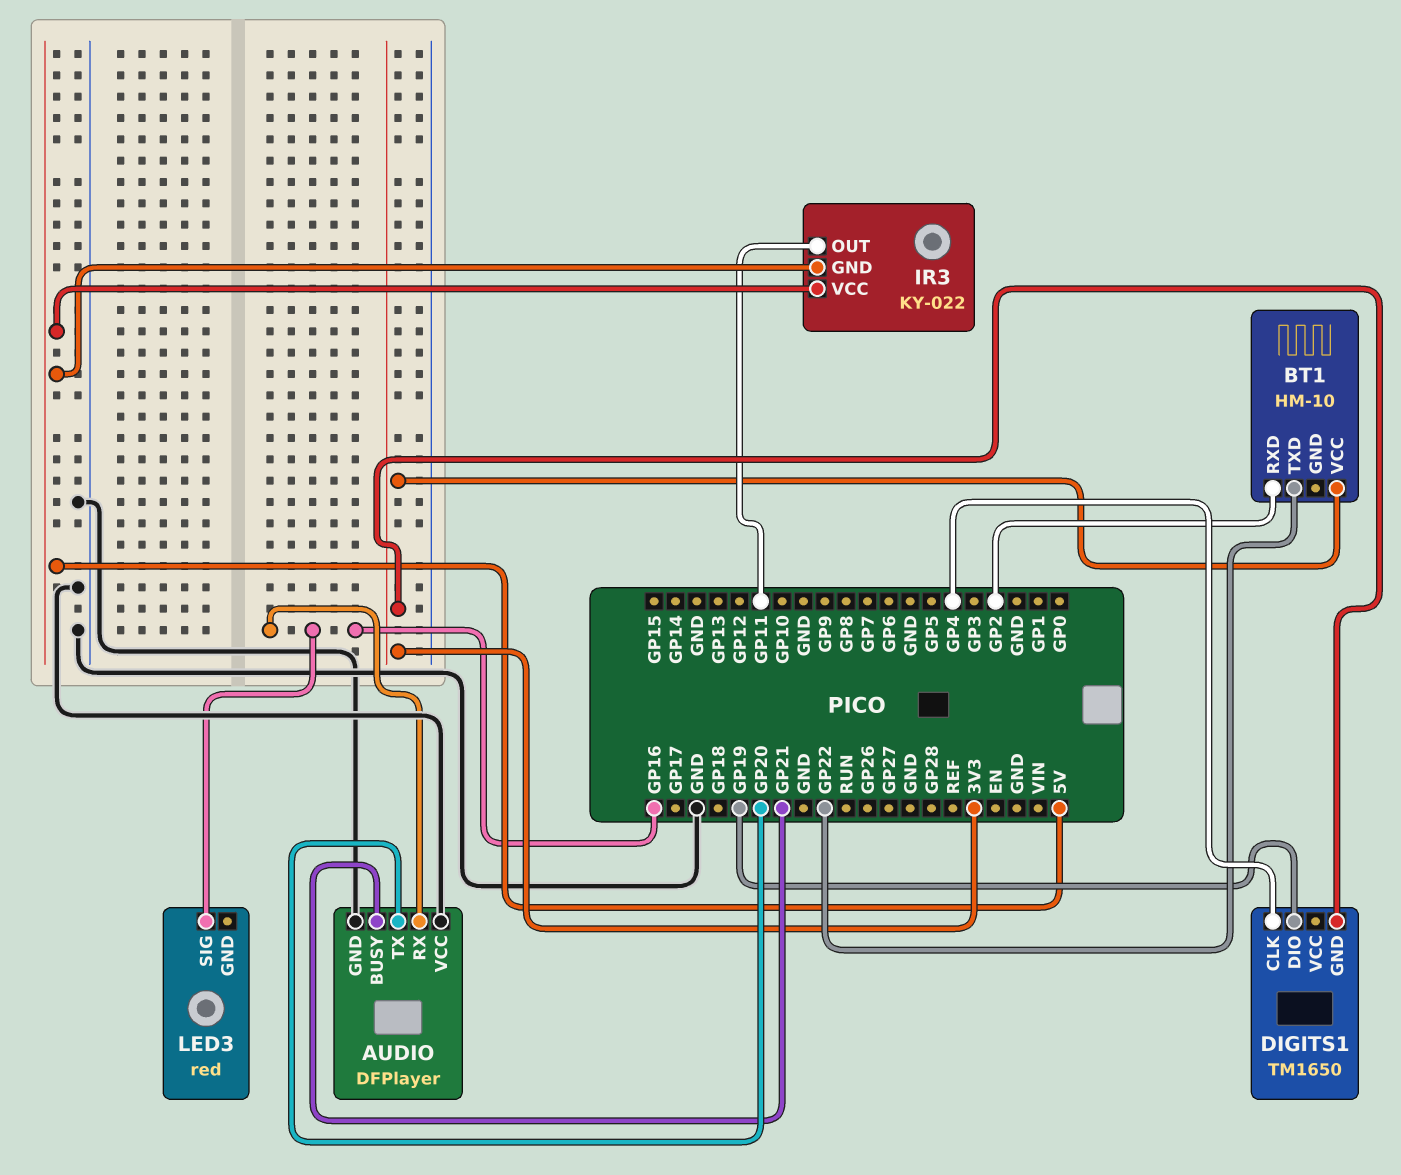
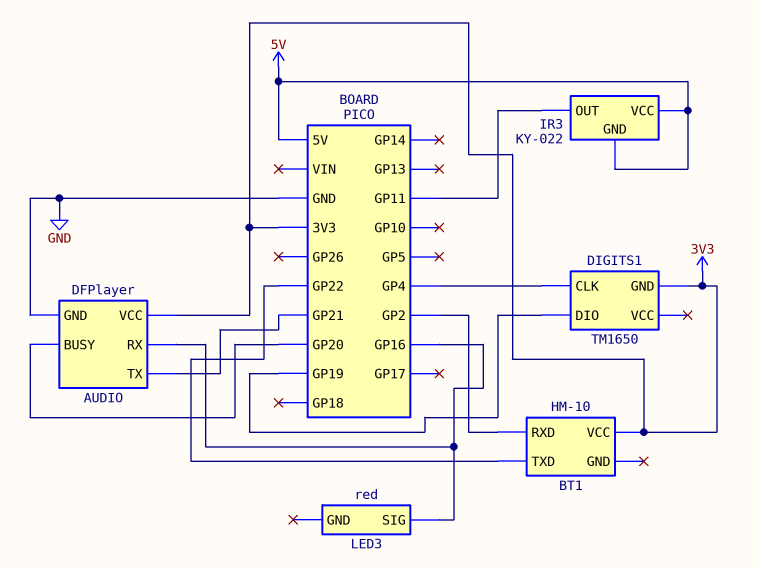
AUDIO pin BUSY: GP21 -> GP20
AUDIO pin TX: GP20 -> GP21
AUDIO pin VCC: GND -> 3V3

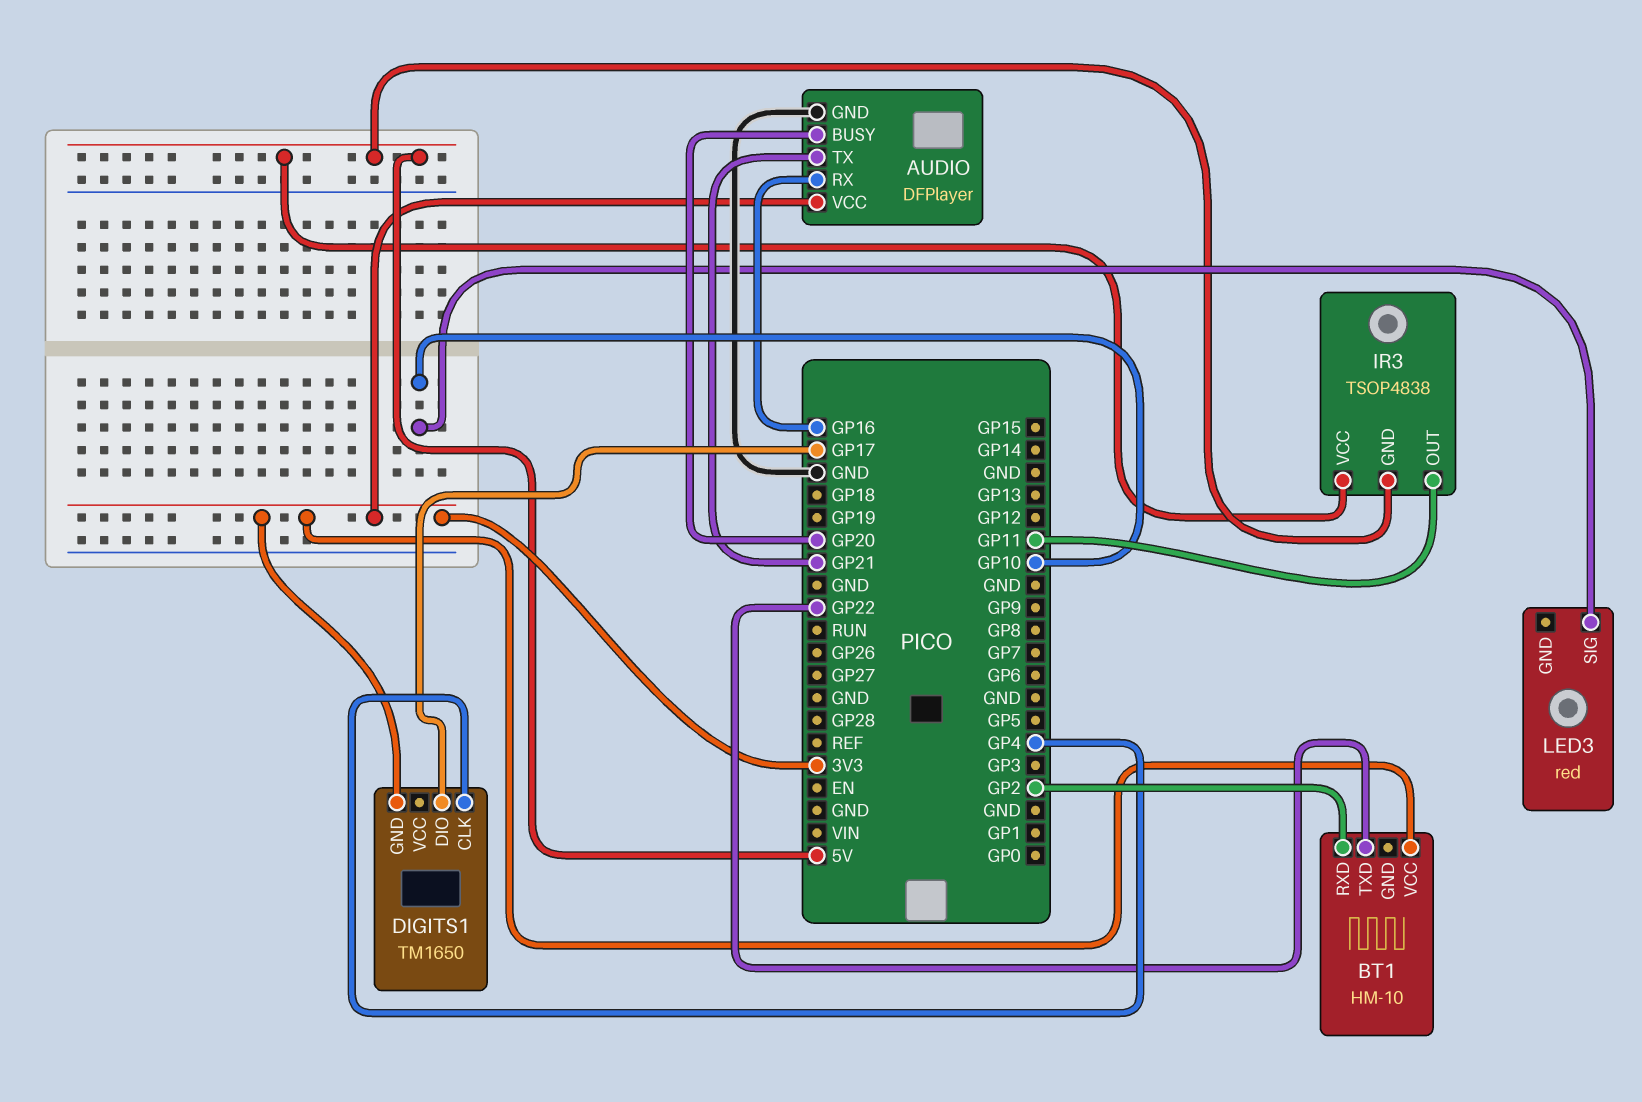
DIGITS1 pin DIO: GP19 -> GP17
IR3: KY-022 -> TSOP4838
LED3 pin SIG: GP16 -> GP10

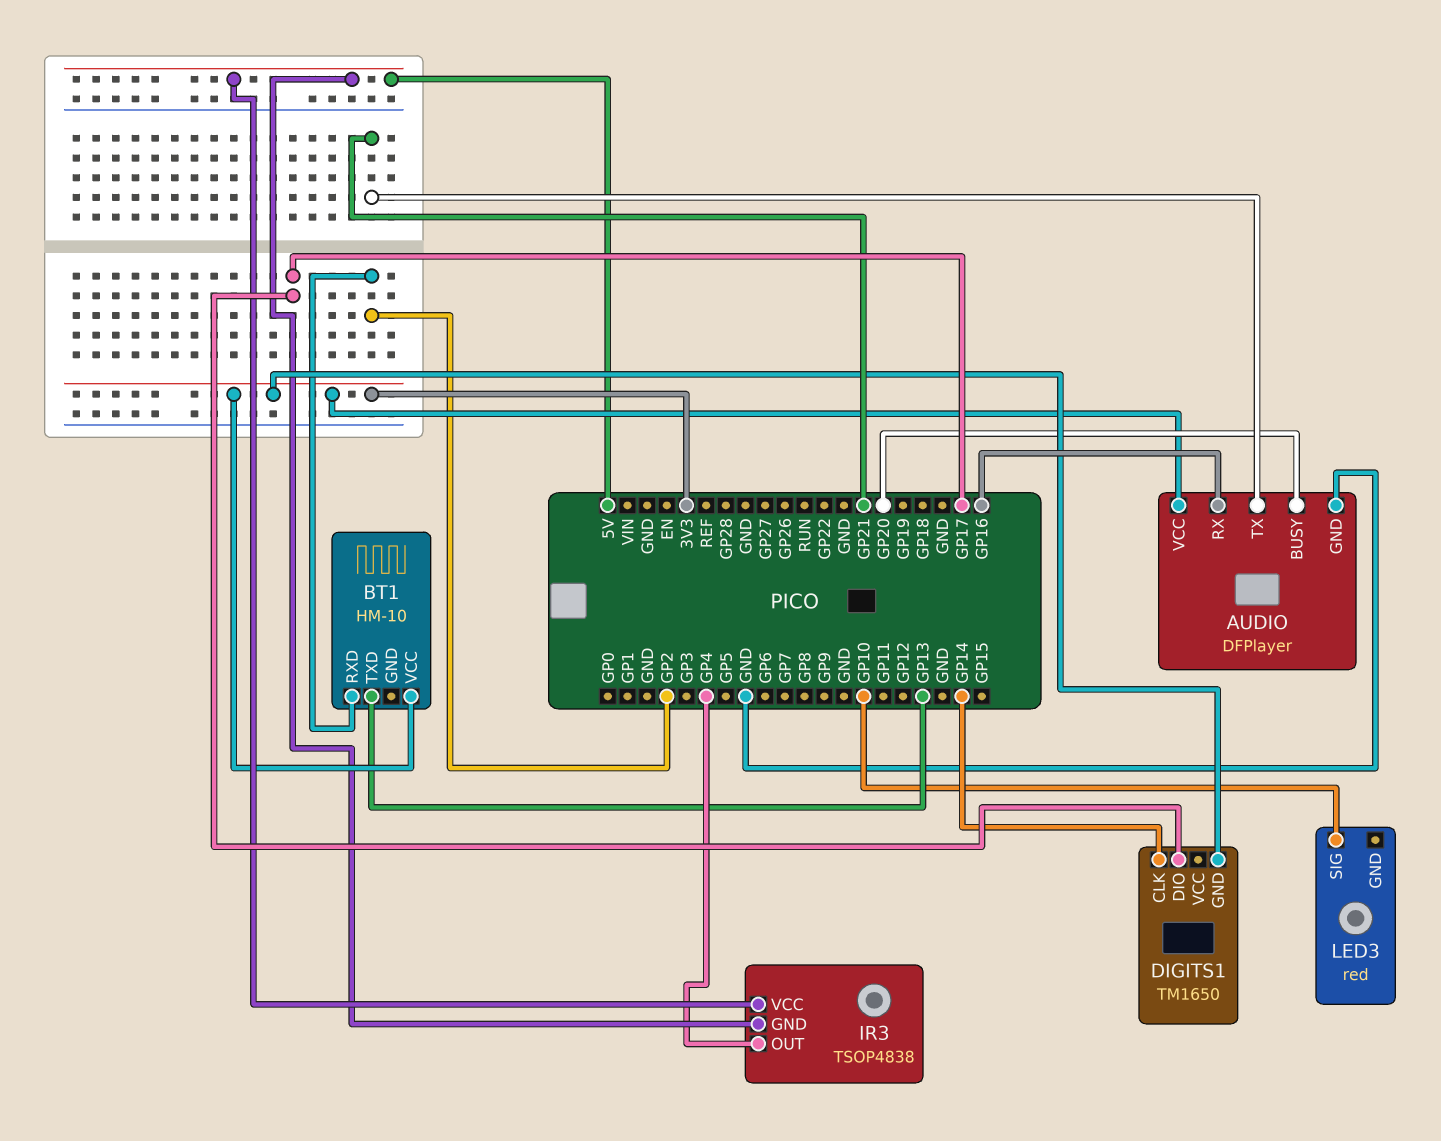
BT1 pin TXD: GP22 -> GP13
DIGITS1 pin CLK: GP4 -> GP14
IR3 pin OUT: GP11 -> GP4

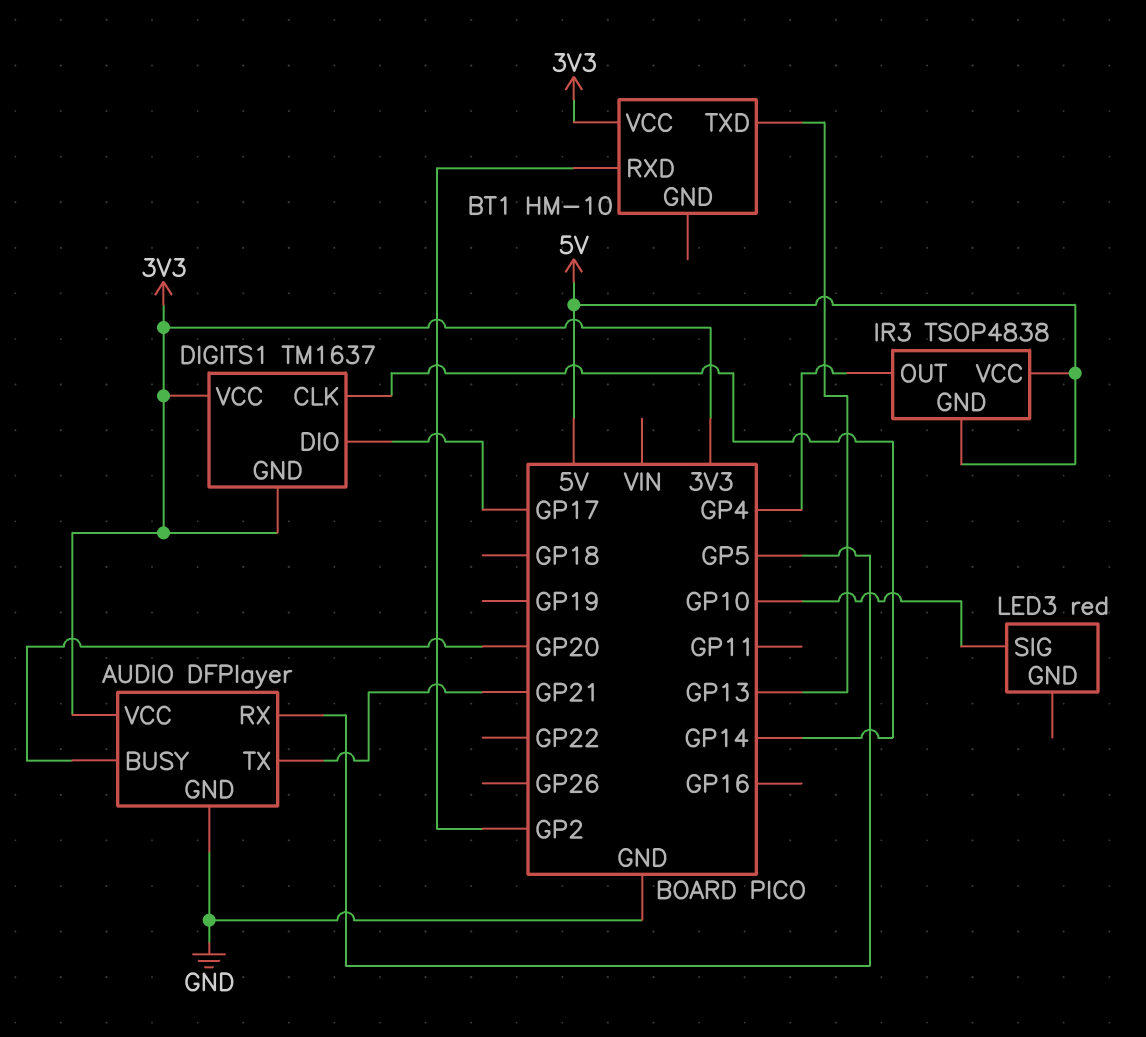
AUDIO pin RX: GP16 -> GP5
DIGITS1: TM1650 -> TM1637
DIGITS1 pin VCC: none -> 3V3

